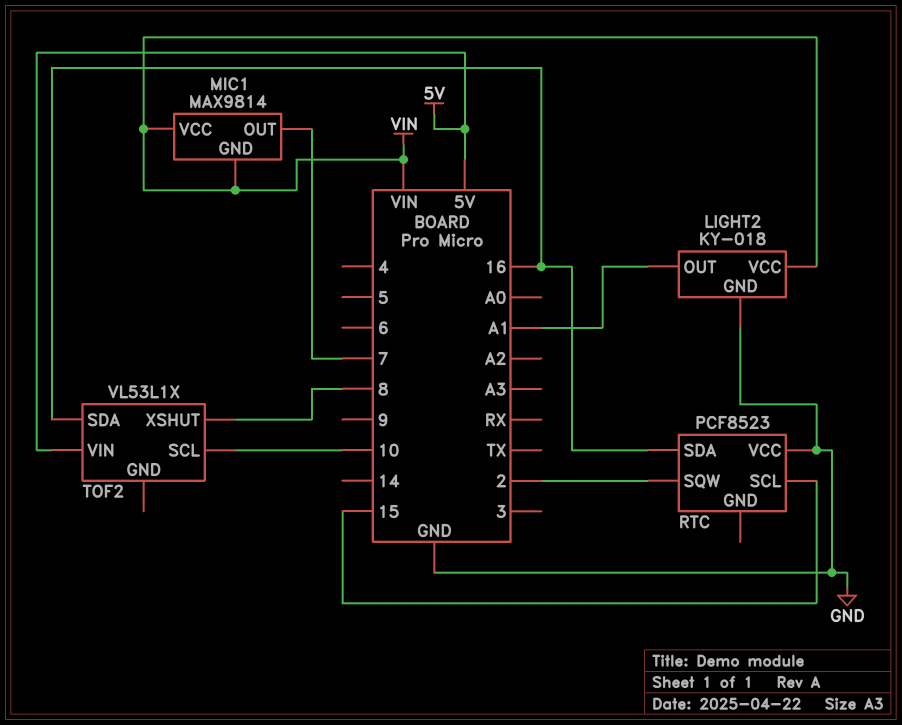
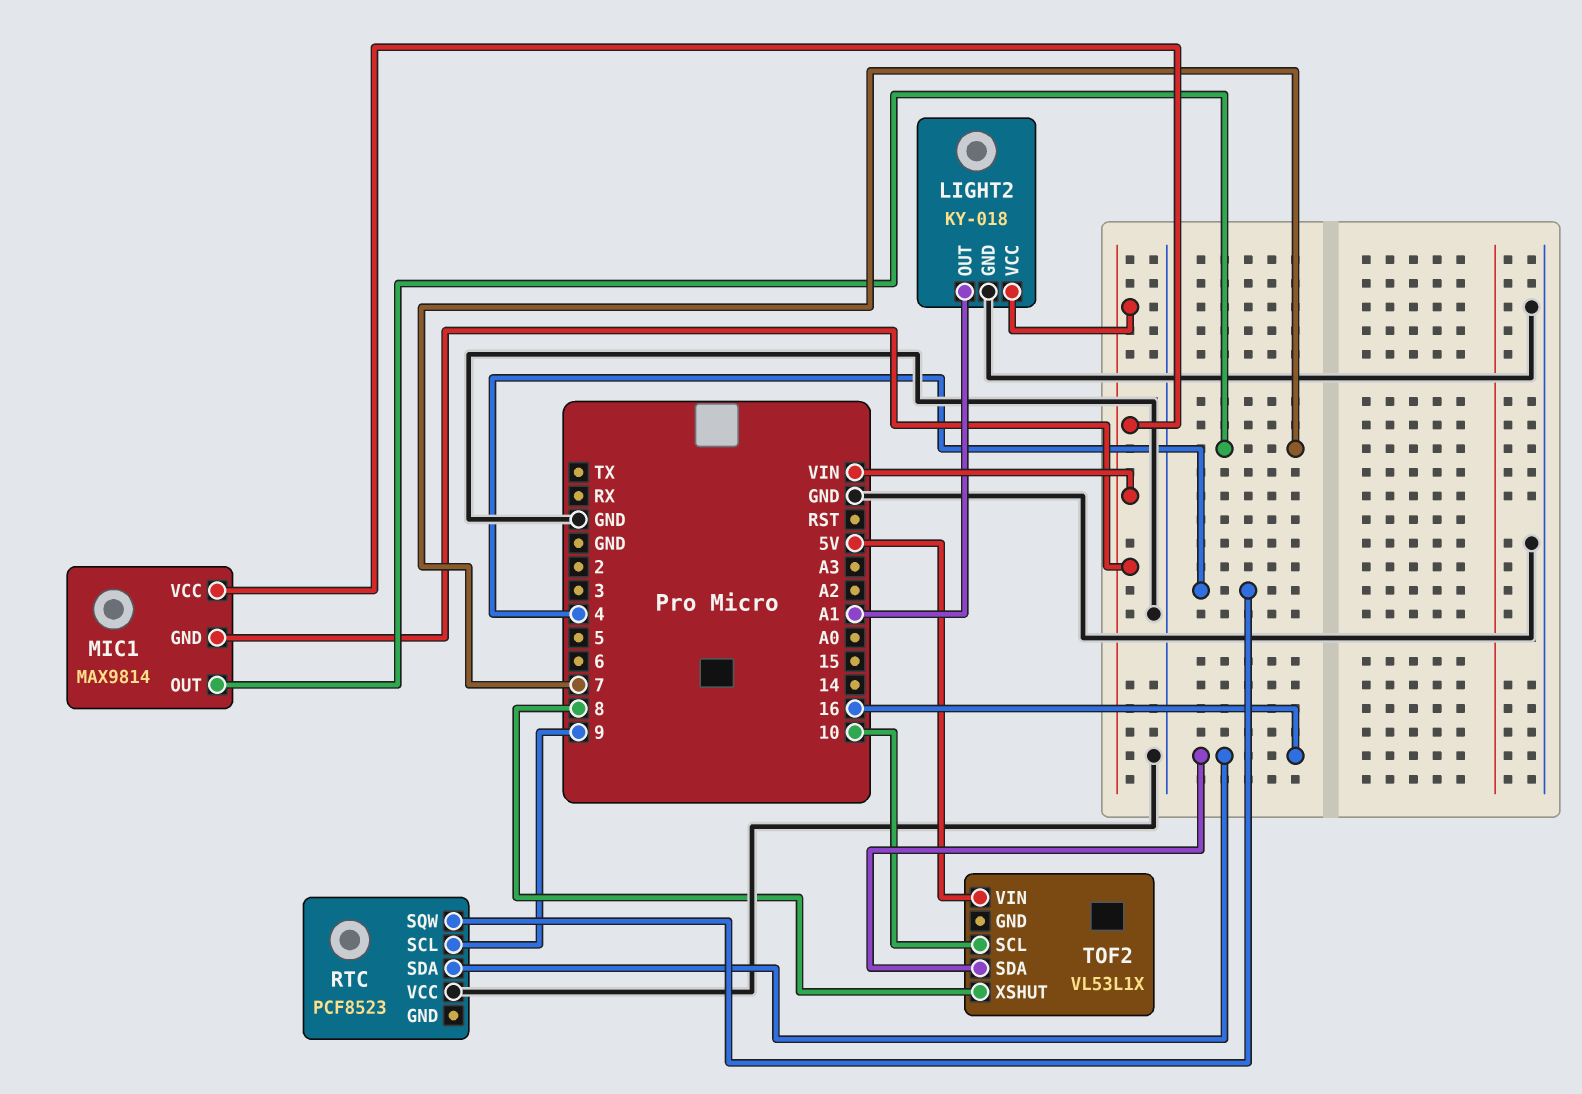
RTC pin SCL: 15 -> 9
RTC pin SQW: 2 -> 4

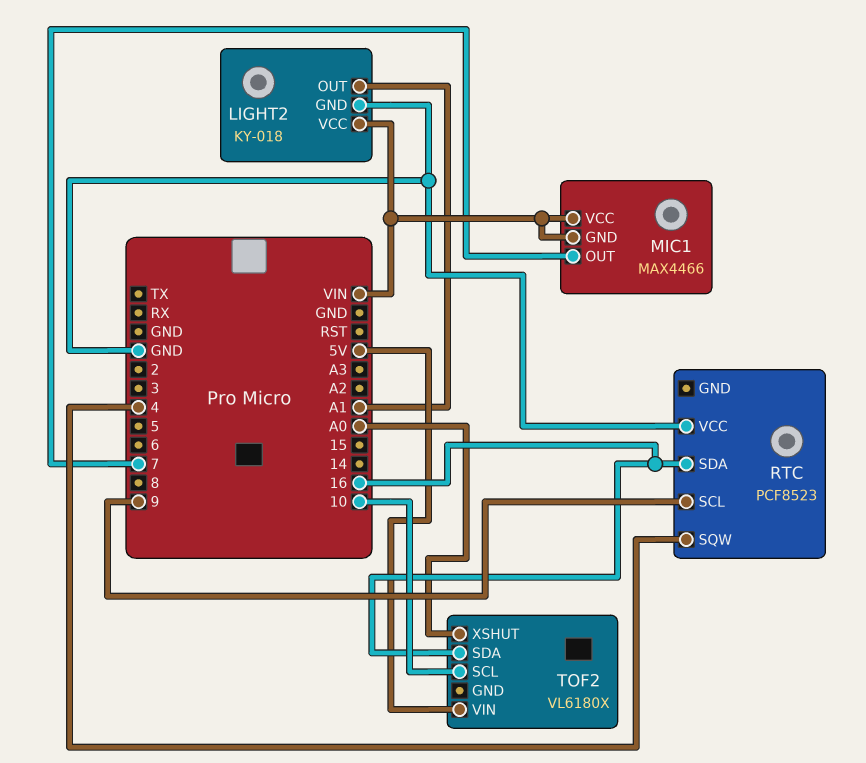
MIC1: MAX9814 -> MAX4466
TOF2: VL53L1X -> VL6180X
TOF2 pin XSHUT: 8 -> A0

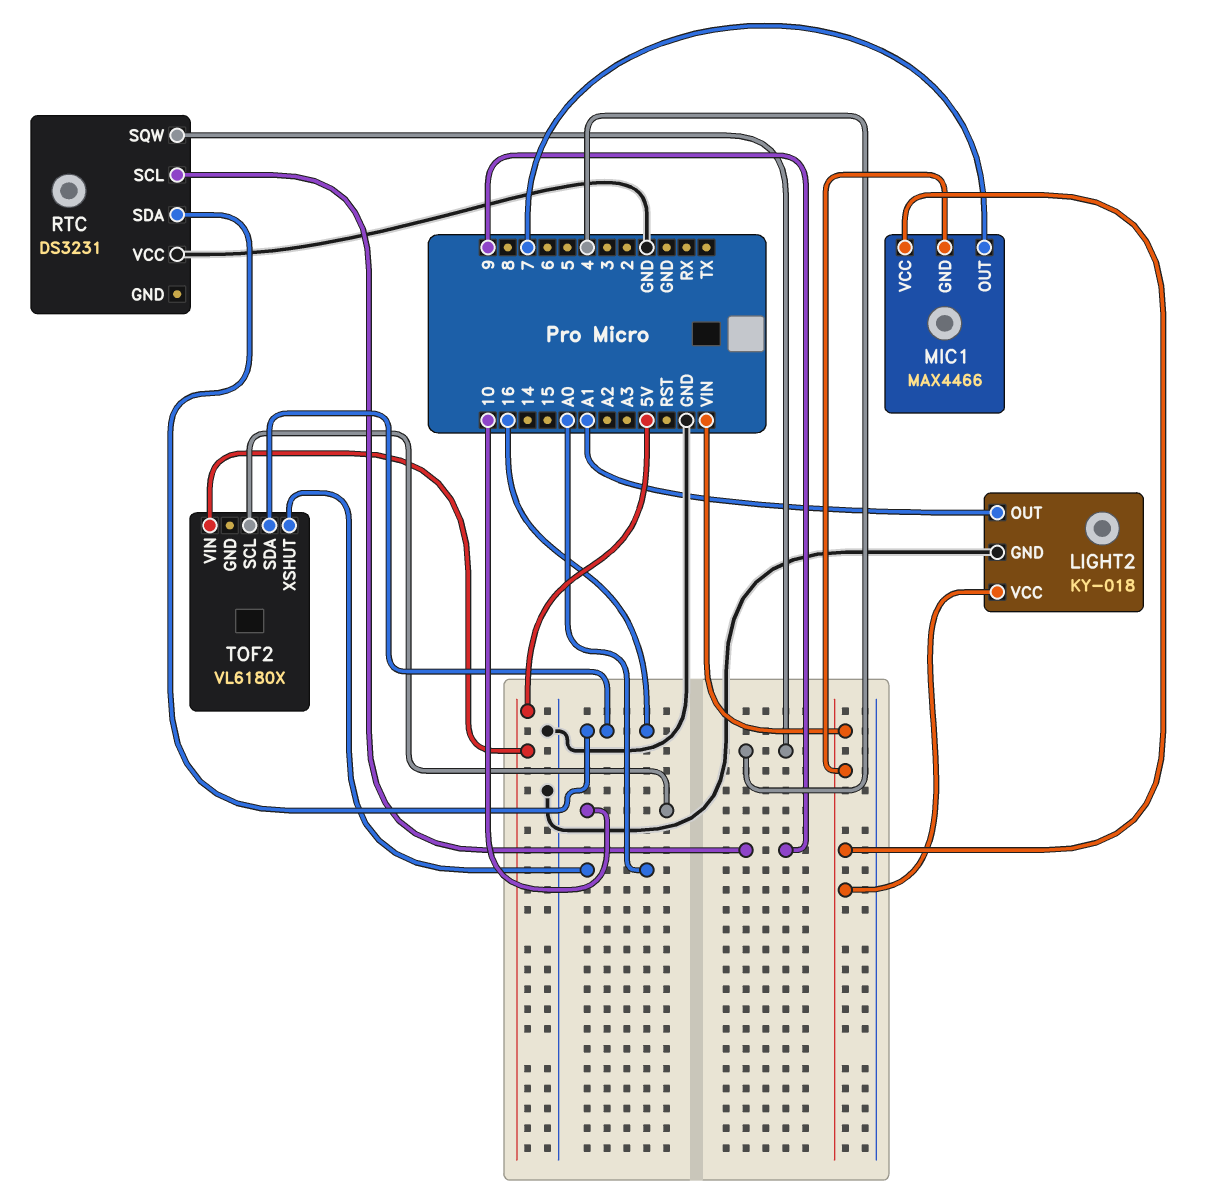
RTC: PCF8523 -> DS3231

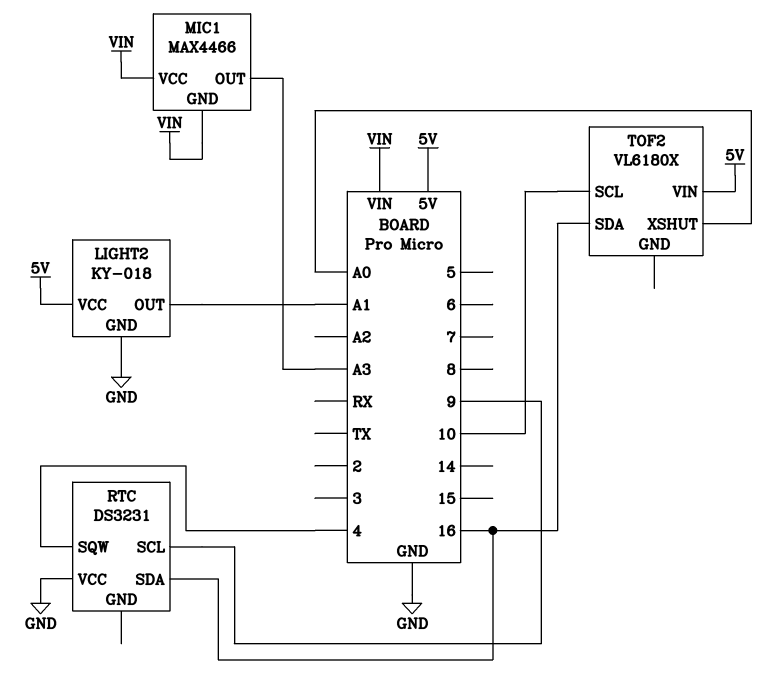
LIGHT2 pin VCC: VIN -> 5V
MIC1 pin OUT: 7 -> A3

